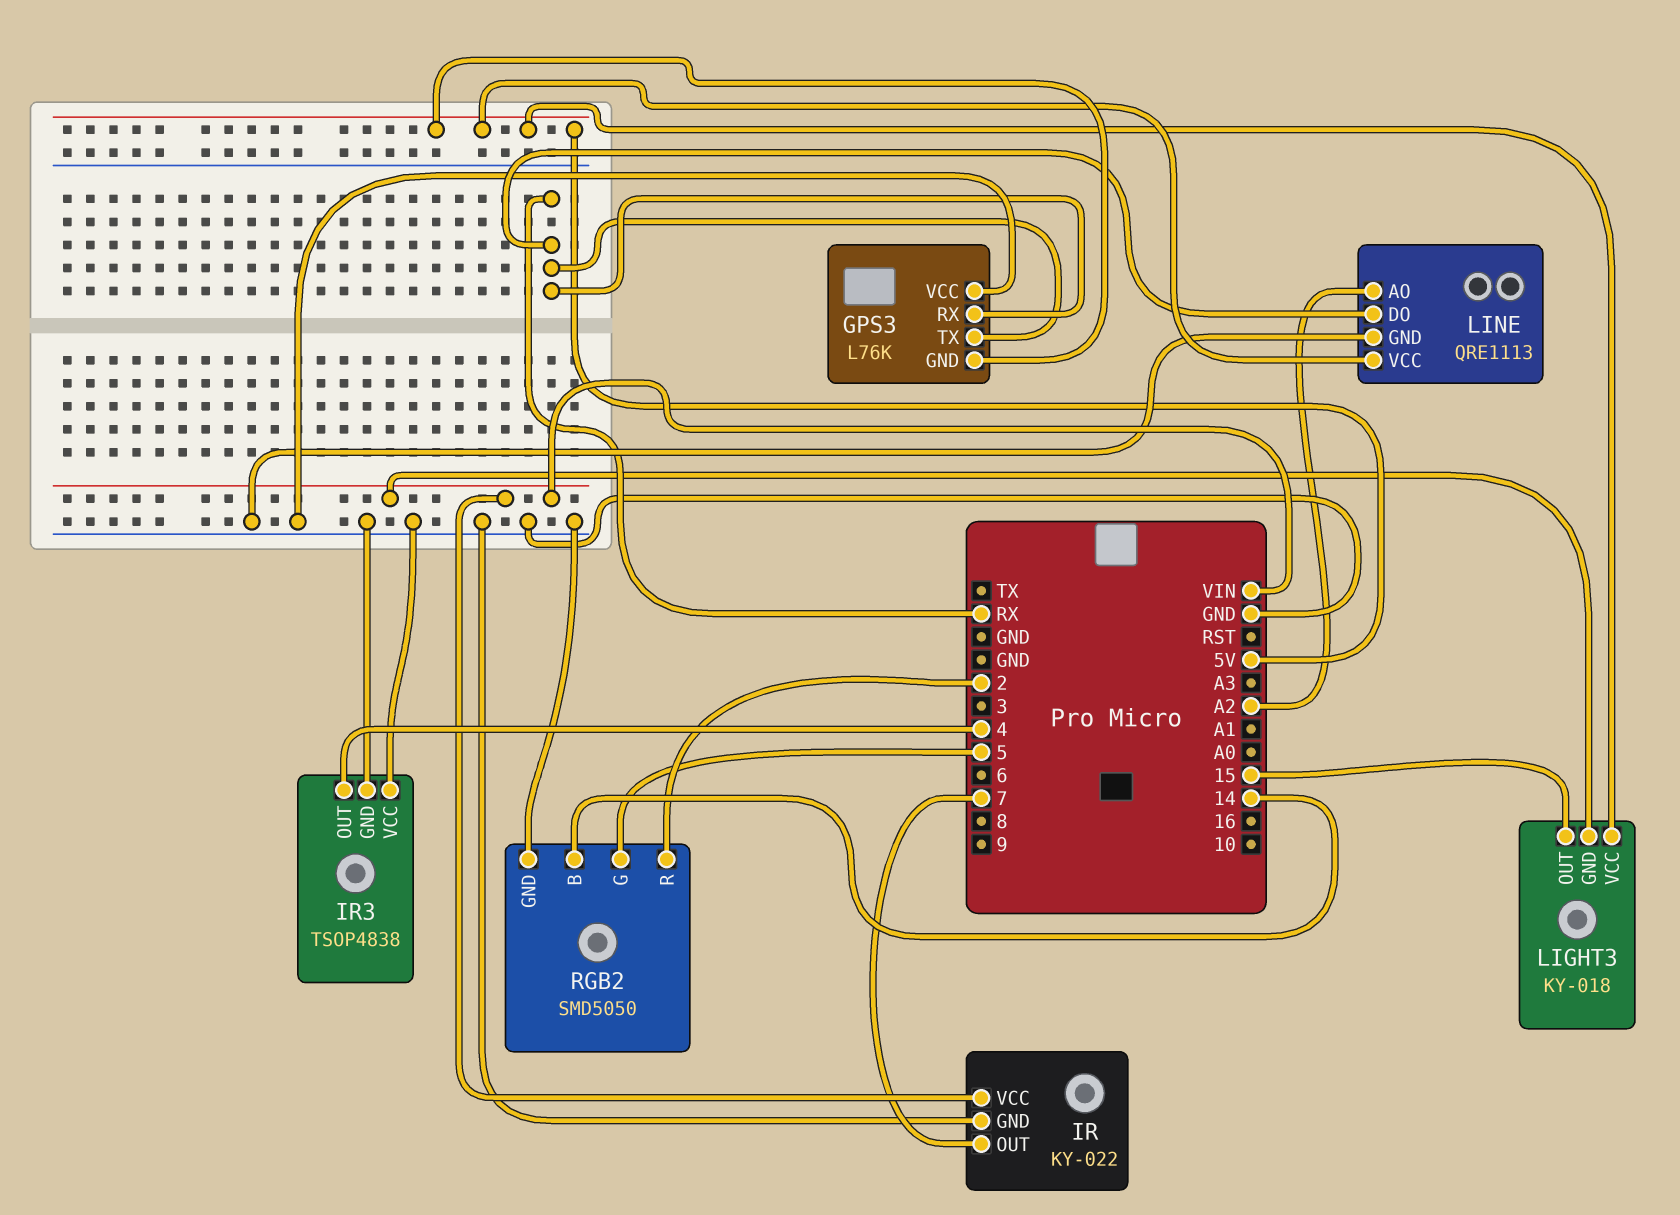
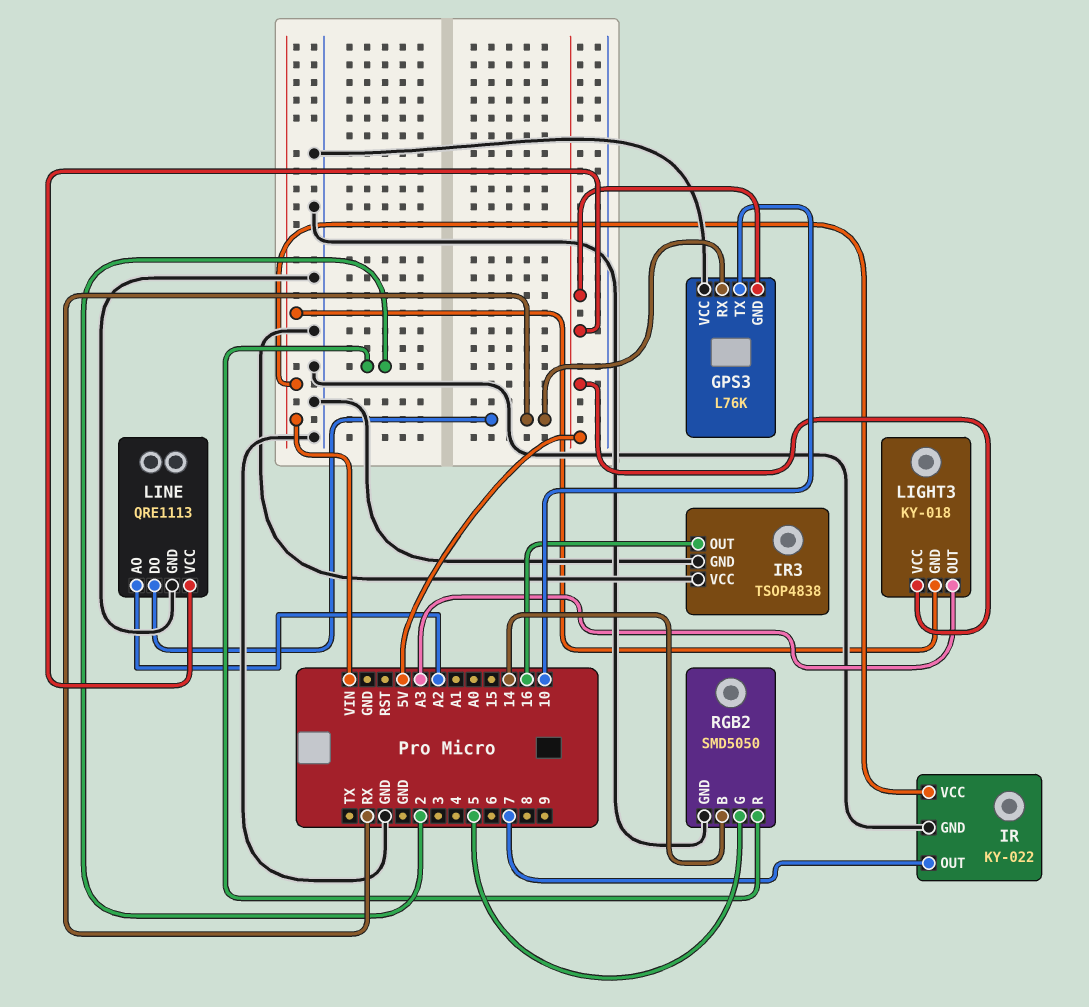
GPS3 pin TX: RX -> 10
IR3 pin OUT: 4 -> 16
LIGHT3 pin OUT: 15 -> A3

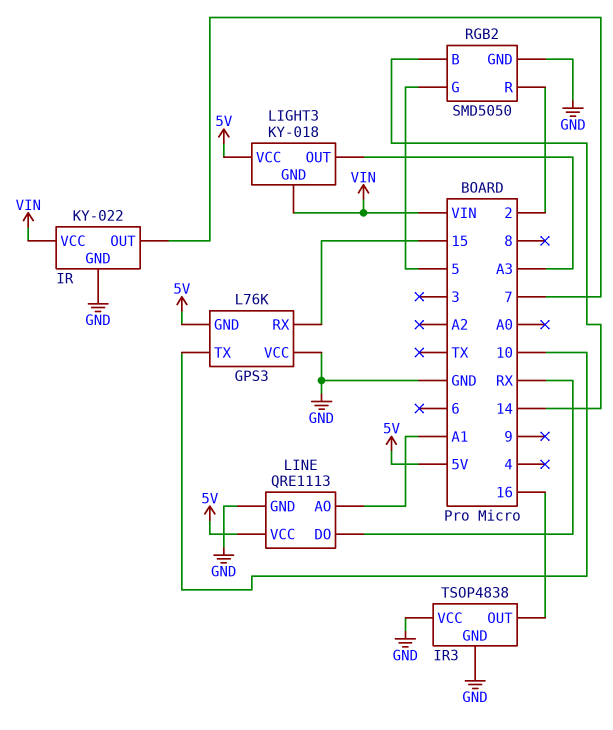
GPS3 pin RX: RX -> 15
LINE pin AO: A2 -> A1

